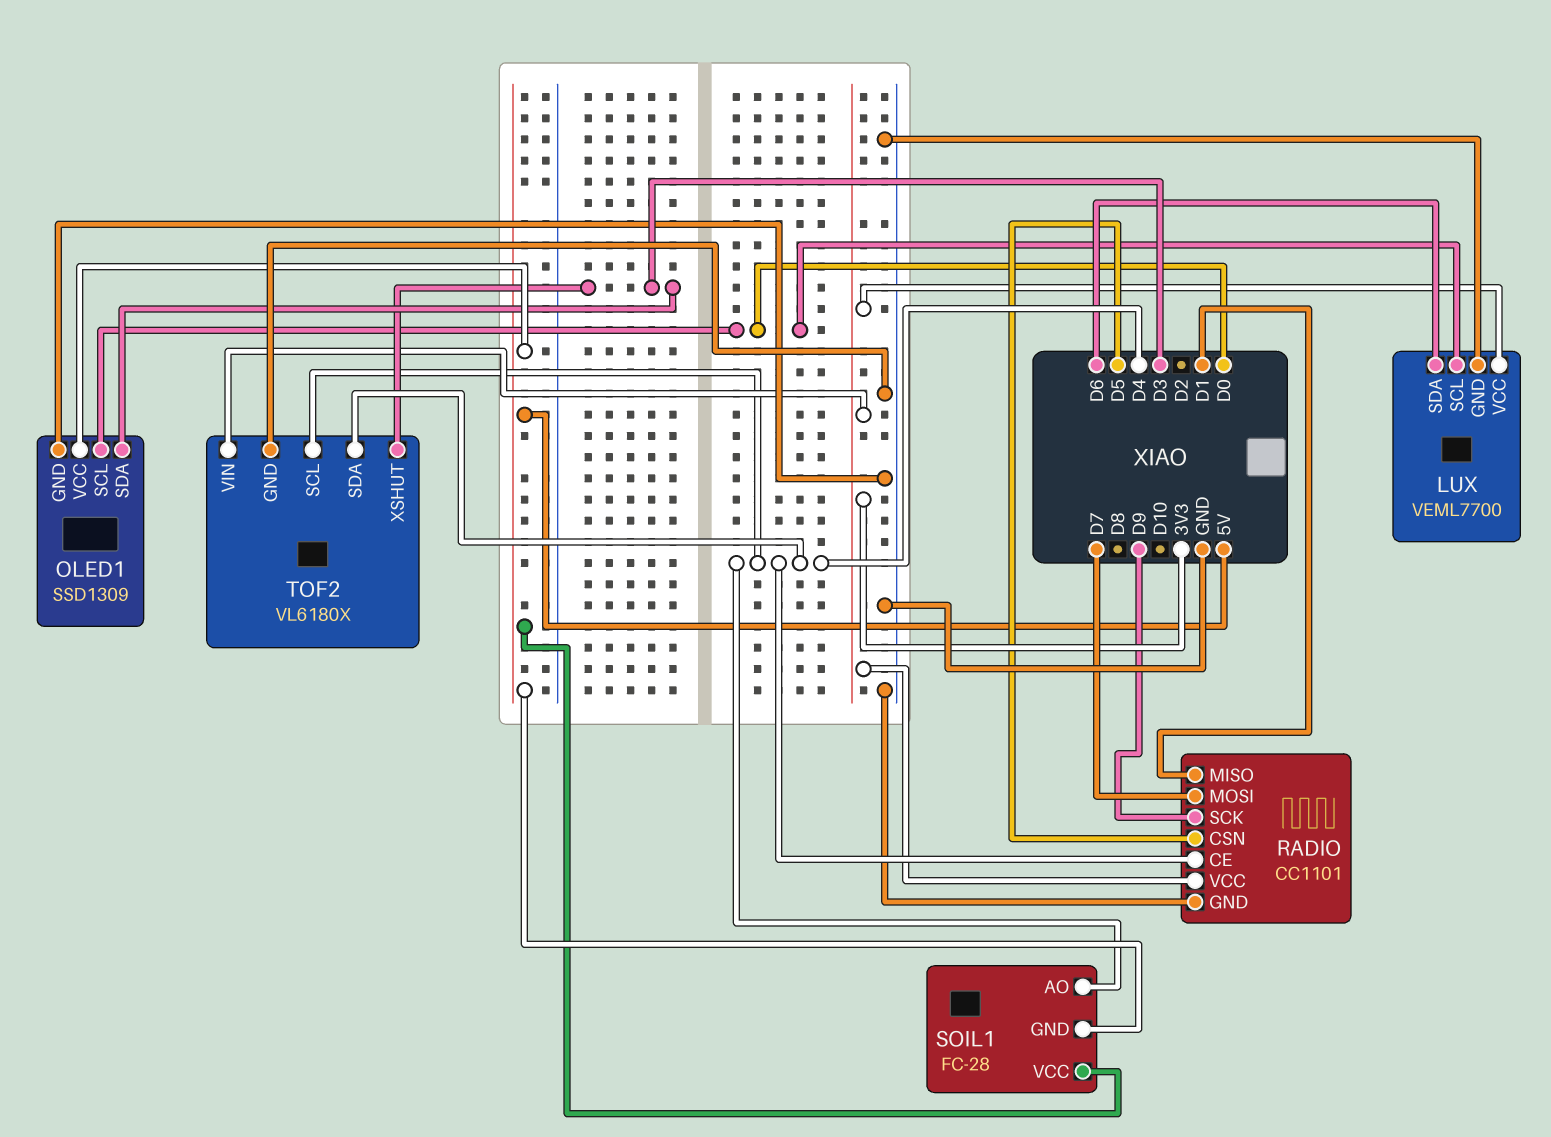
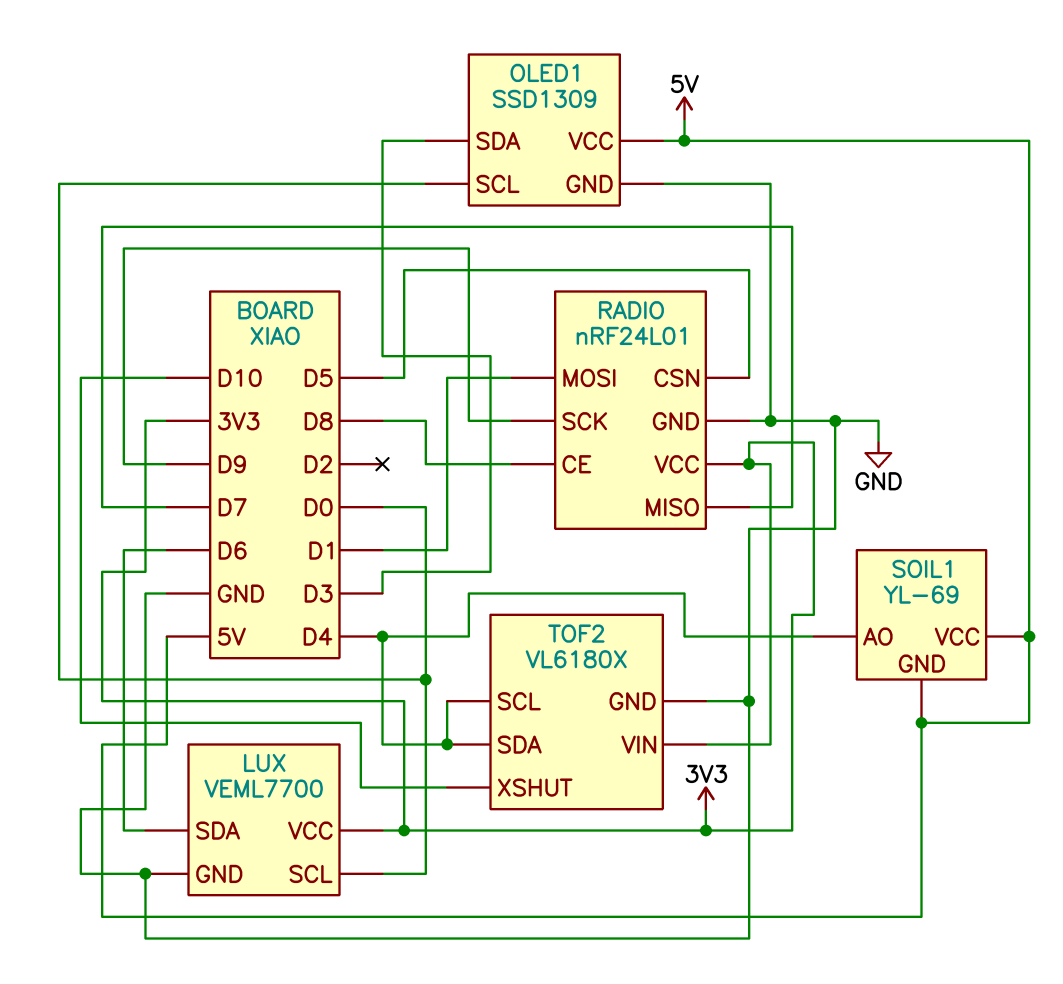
RADIO: CC1101 -> nRF24L01
RADIO pin CE: D4 -> D8
RADIO pin MISO: D1 -> D7
RADIO pin MOSI: D7 -> D1
SOIL1: FC-28 -> YL-69
TOF2 pin XSHUT: D3 -> D10

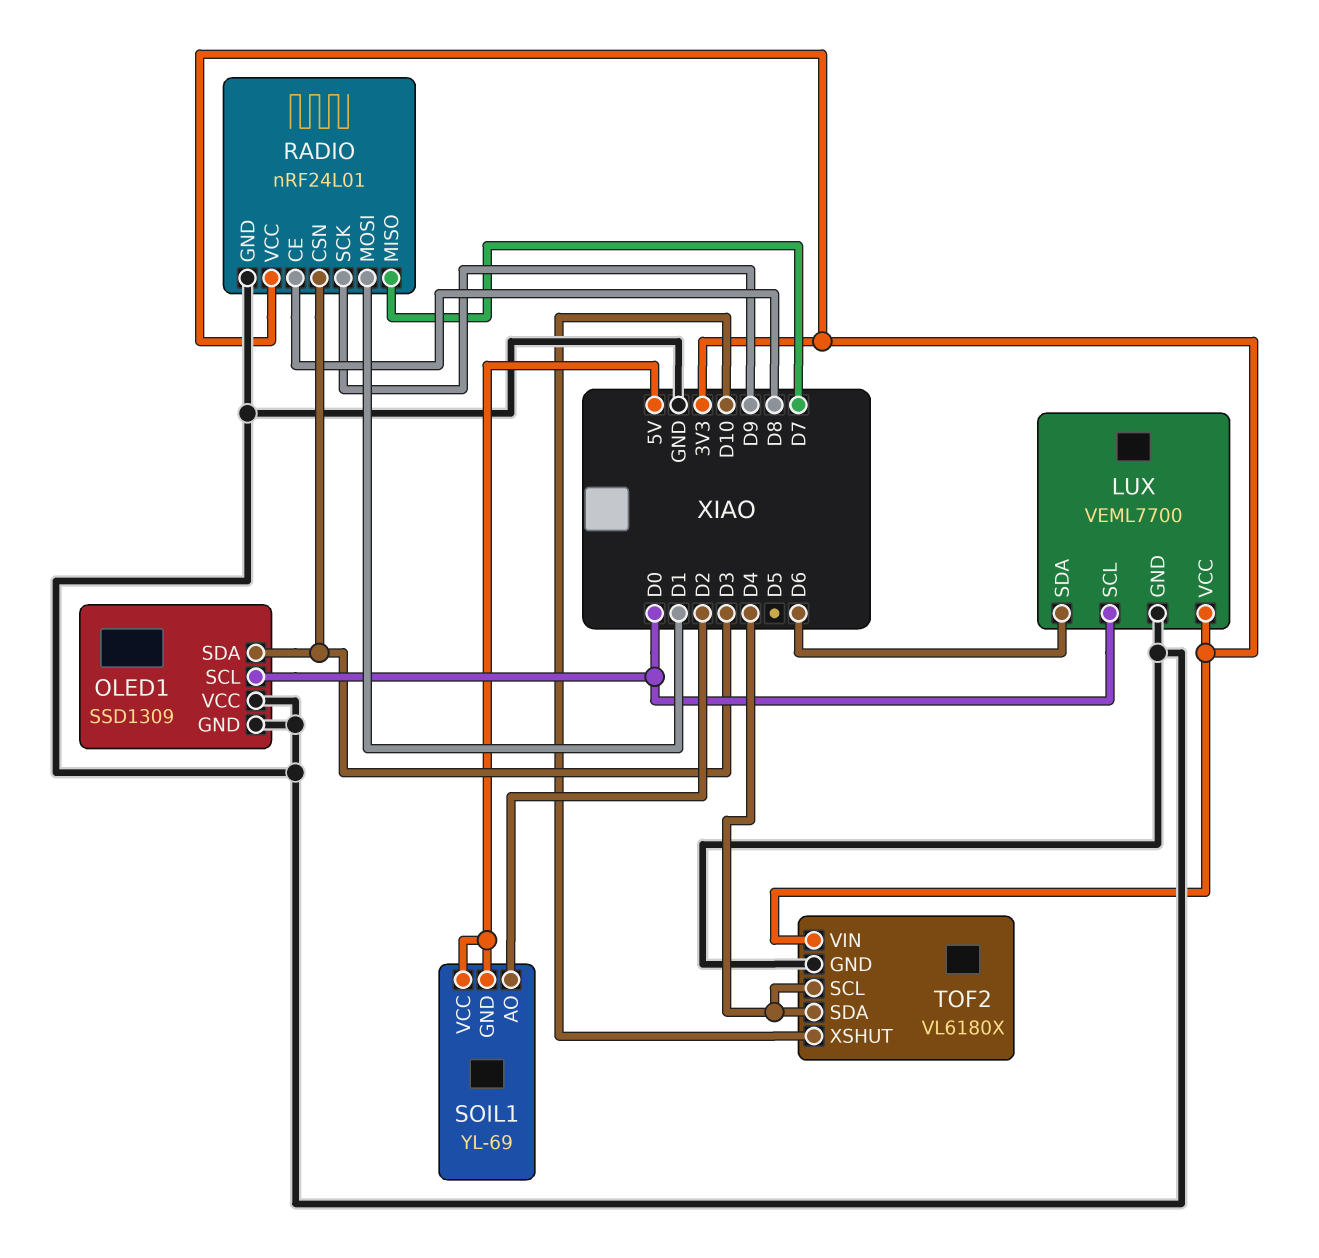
OLED1 pin VCC: 5V -> GND
RADIO pin CSN: D5 -> D3
SOIL1 pin AO: D4 -> D2

